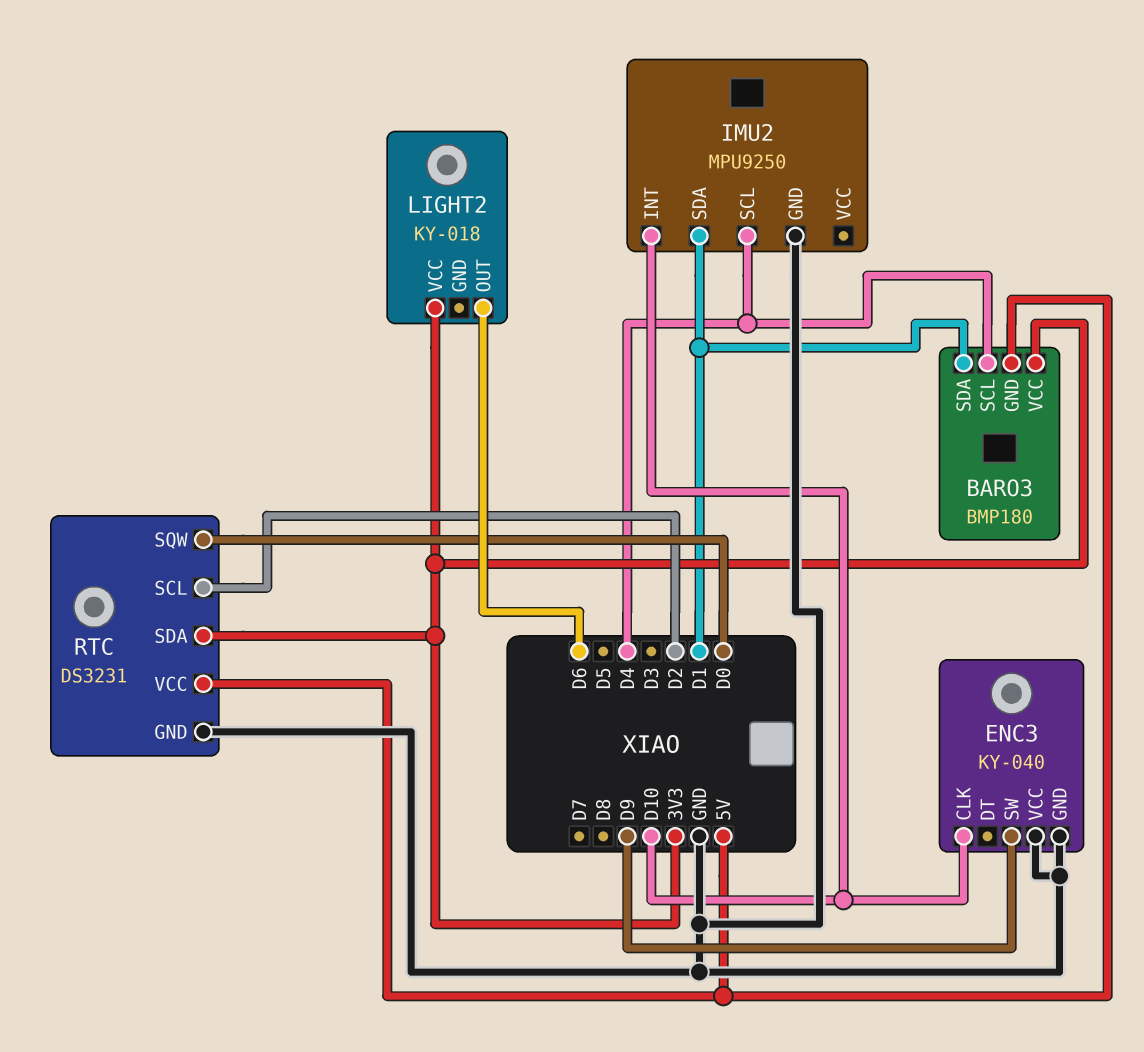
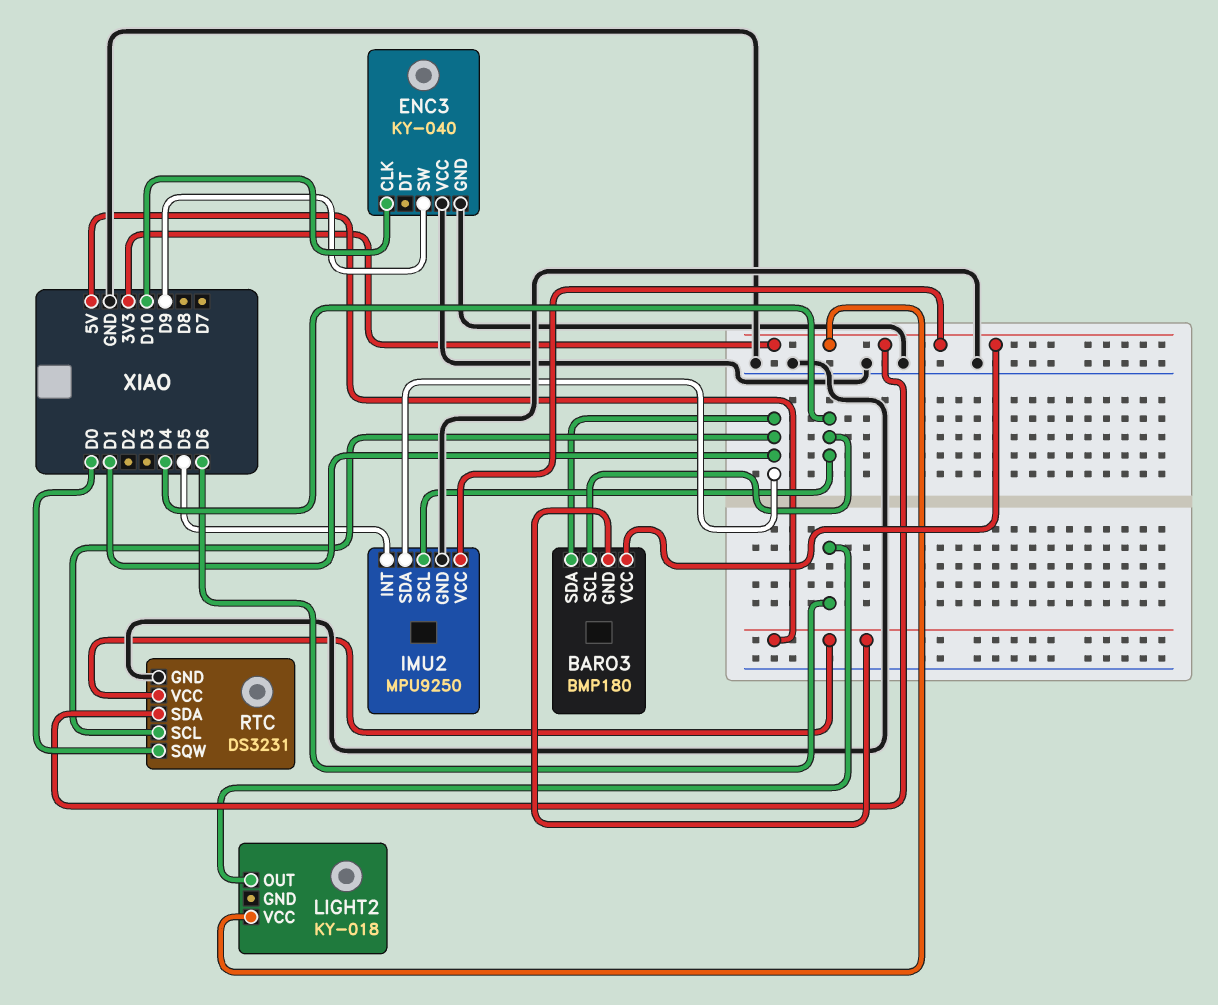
IMU2 pin INT: D10 -> D5
IMU2 pin VCC: none -> 3V3
RTC pin SCL: D2 -> D1

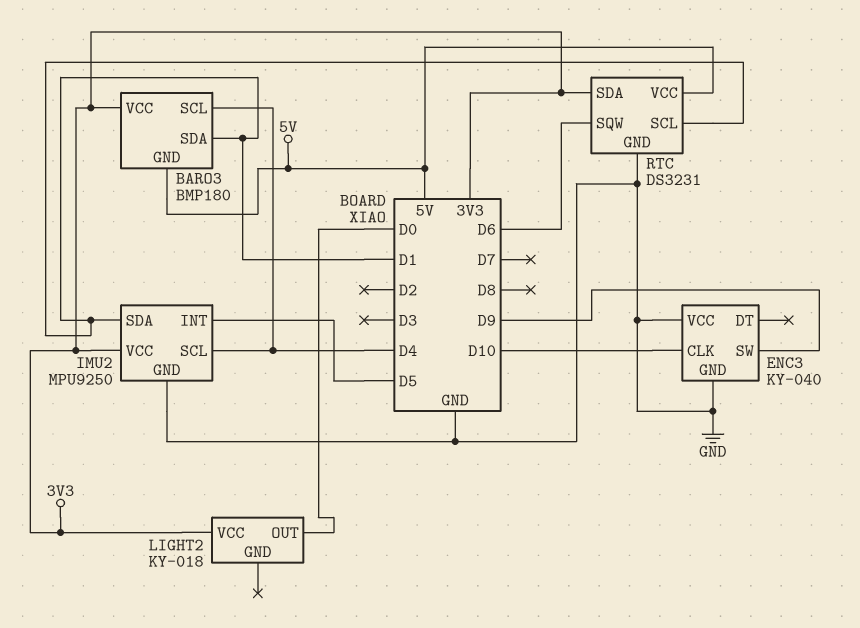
LIGHT2 pin OUT: D6 -> D0
RTC pin SQW: D0 -> D6

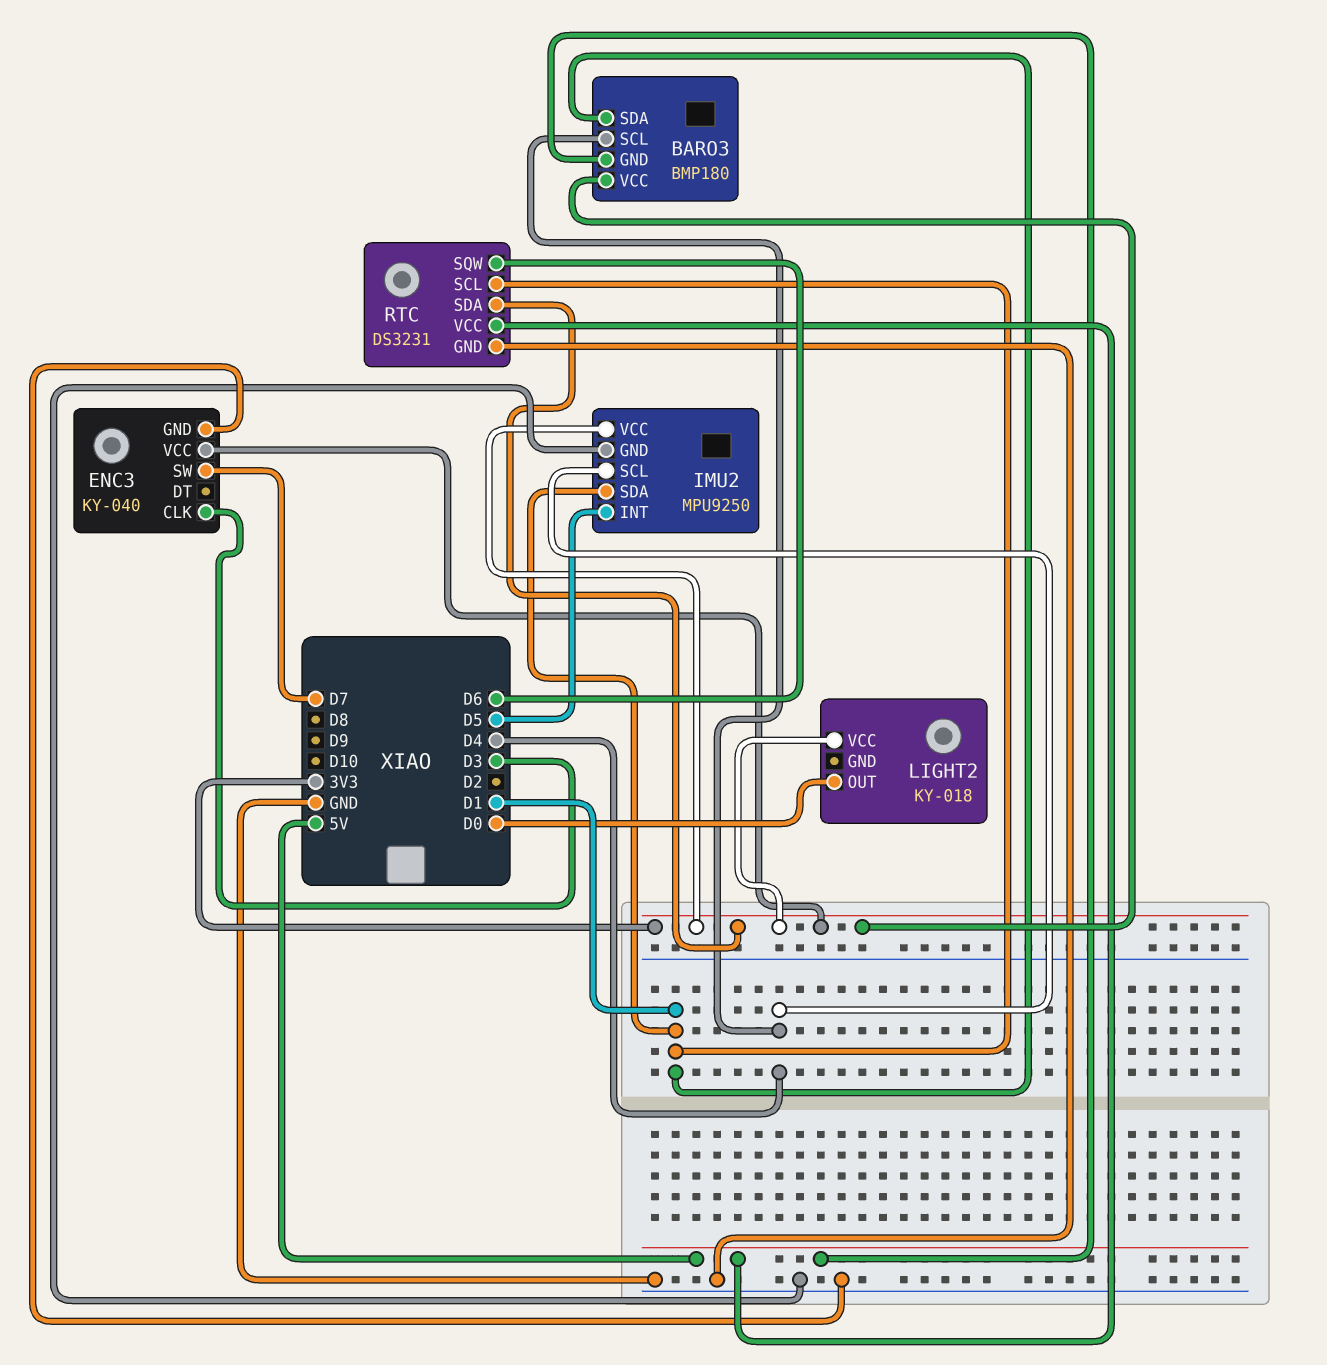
ENC3 pin CLK: D10 -> D3
ENC3 pin SW: D9 -> D7
ENC3 pin VCC: GND -> 3V3

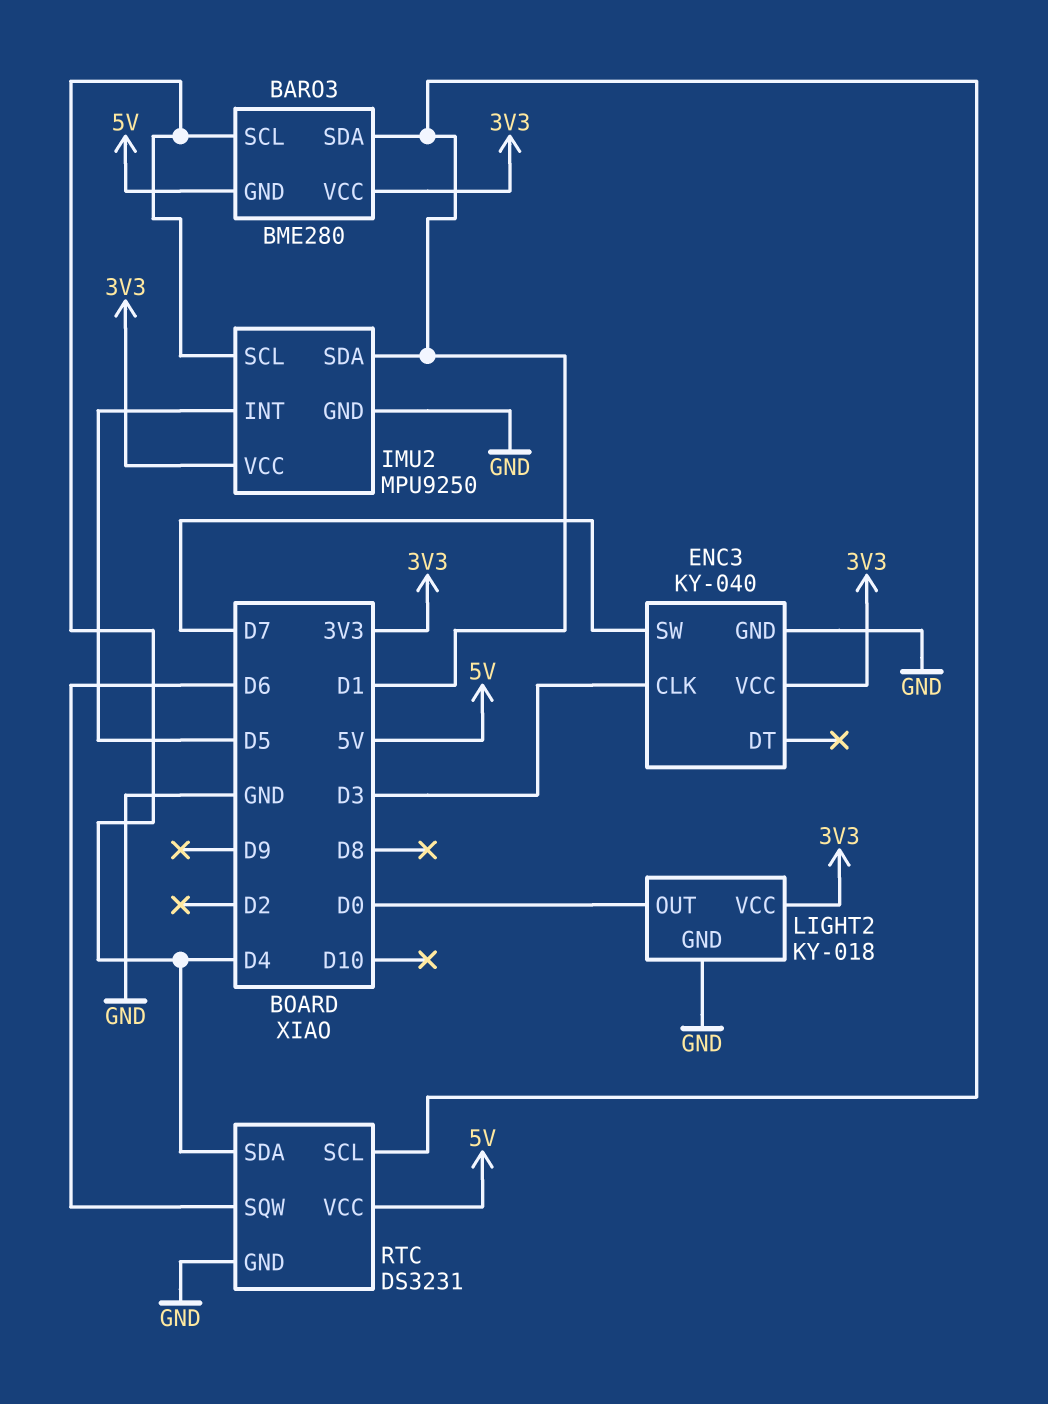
BARO3: BMP180 -> BME280
LIGHT2 pin GND: none -> GND
RTC pin SDA: 3V3 -> D4

